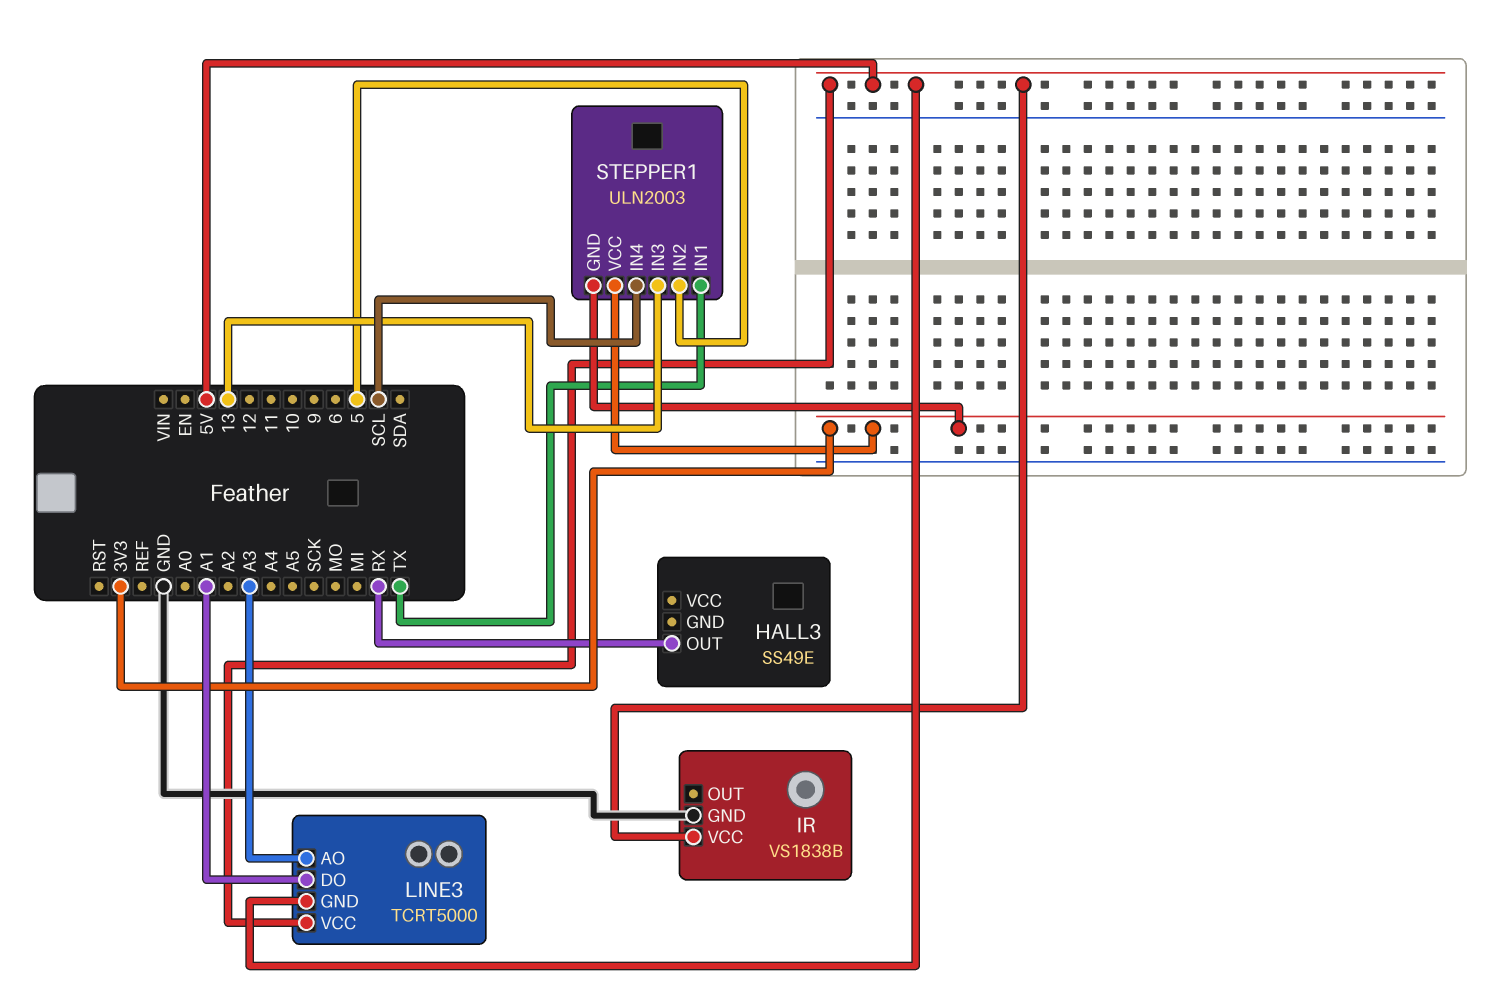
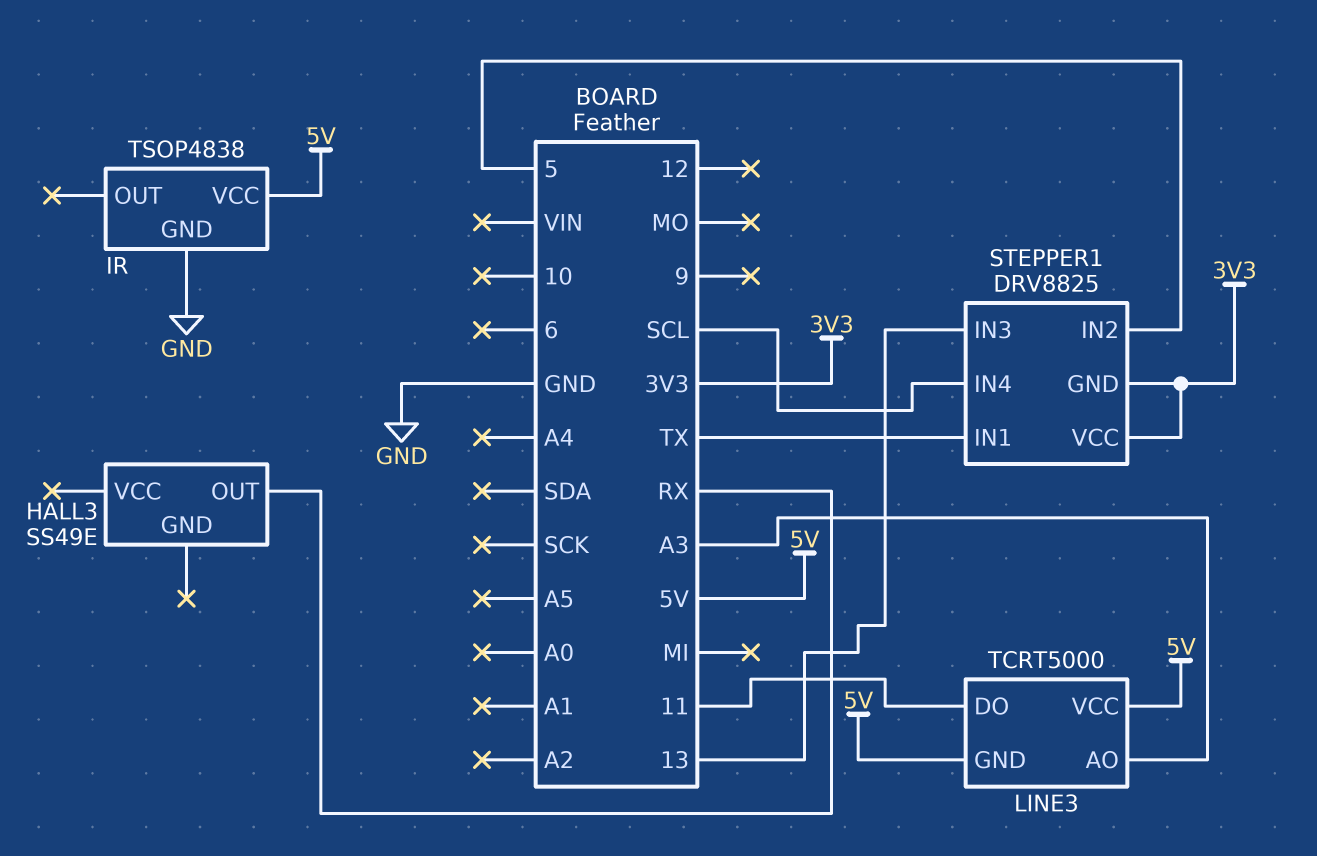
IR: VS1838B -> TSOP4838
LINE3 pin DO: A1 -> 11
STEPPER1: ULN2003 -> DRV8825

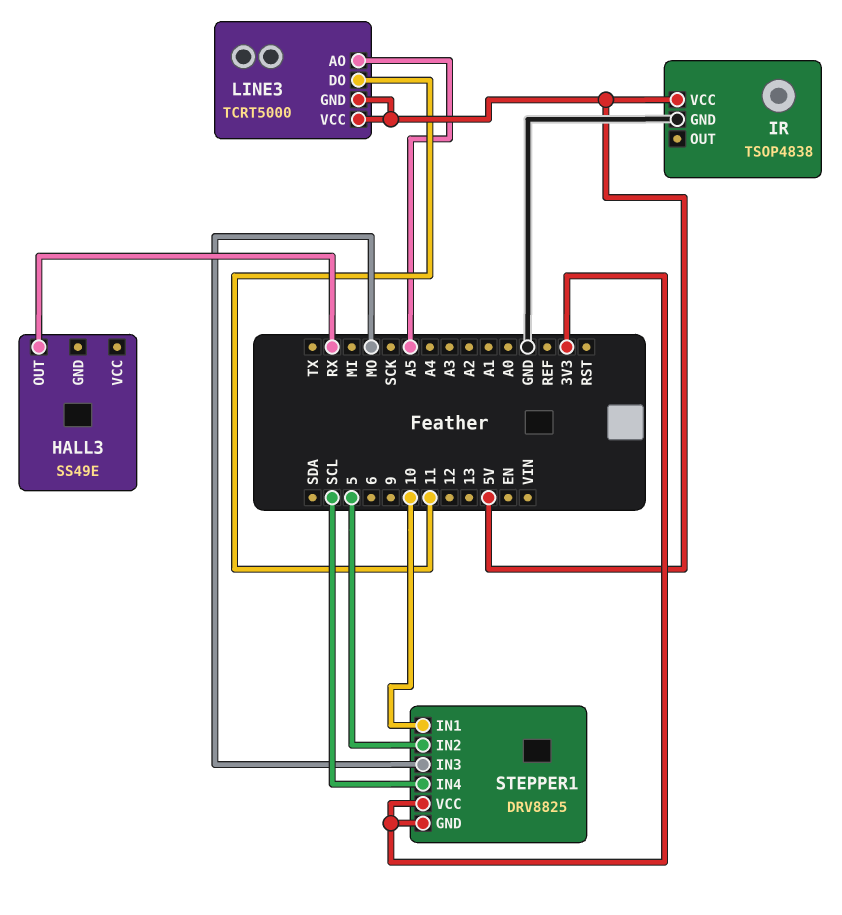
LINE3 pin AO: A3 -> A5
STEPPER1 pin IN1: TX -> 10
STEPPER1 pin IN3: 13 -> MO

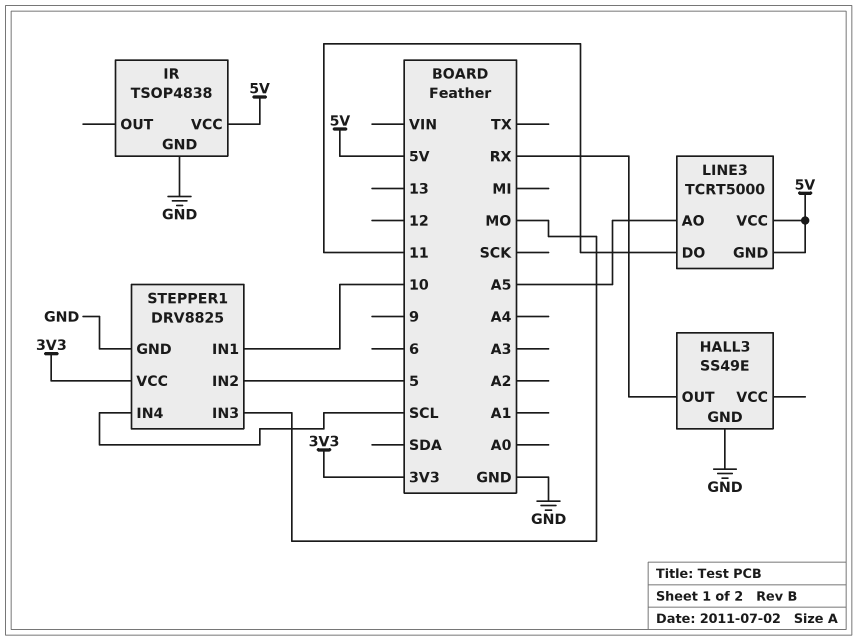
HALL3 pin GND: none -> GND
STEPPER1 pin GND: 3V3 -> GND

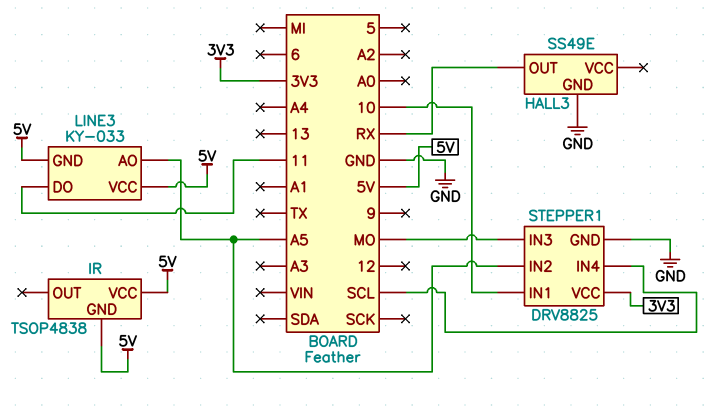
IR pin GND: GND -> 5V
LINE3: TCRT5000 -> KY-033
STEPPER1 pin IN2: 5 -> A5

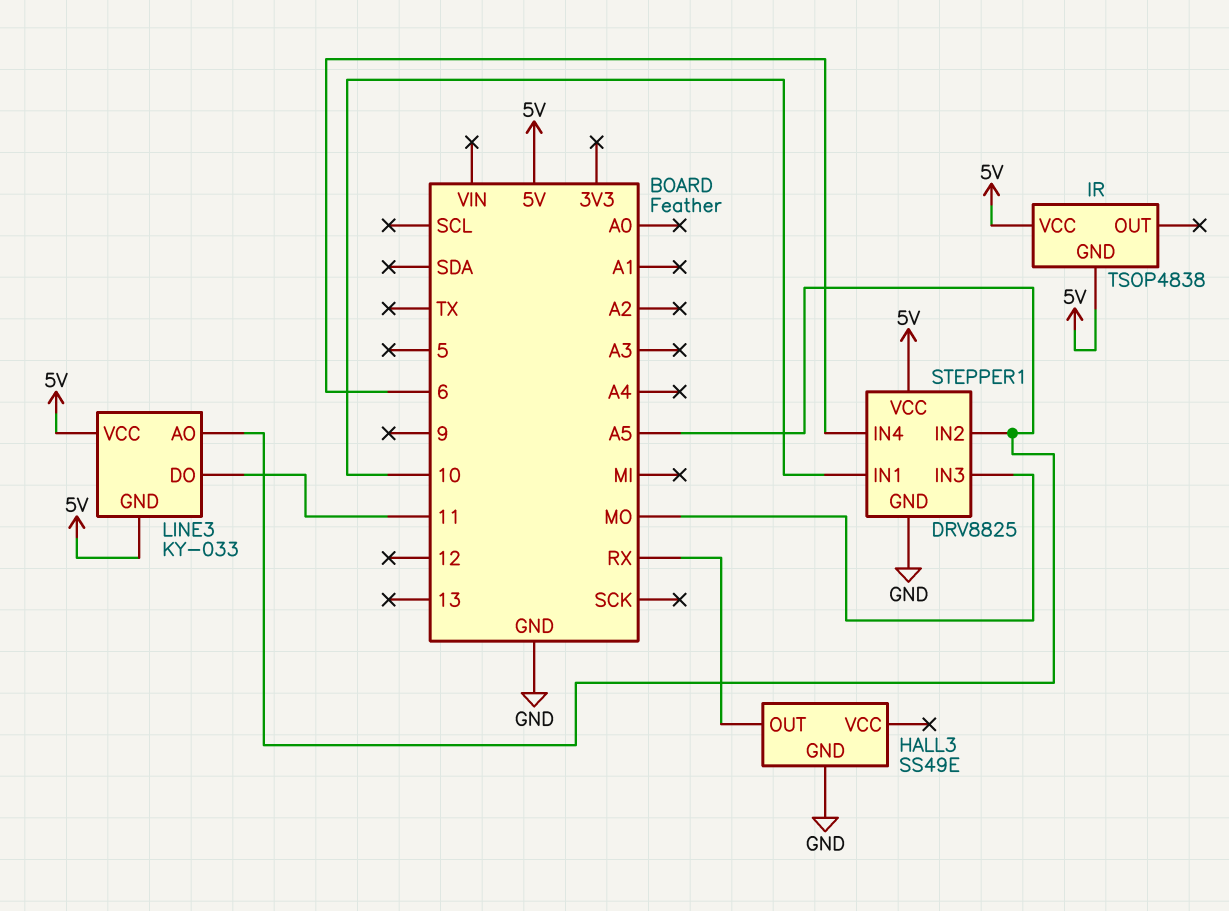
STEPPER1 pin IN4: SCL -> 6
STEPPER1 pin VCC: 3V3 -> 5V

